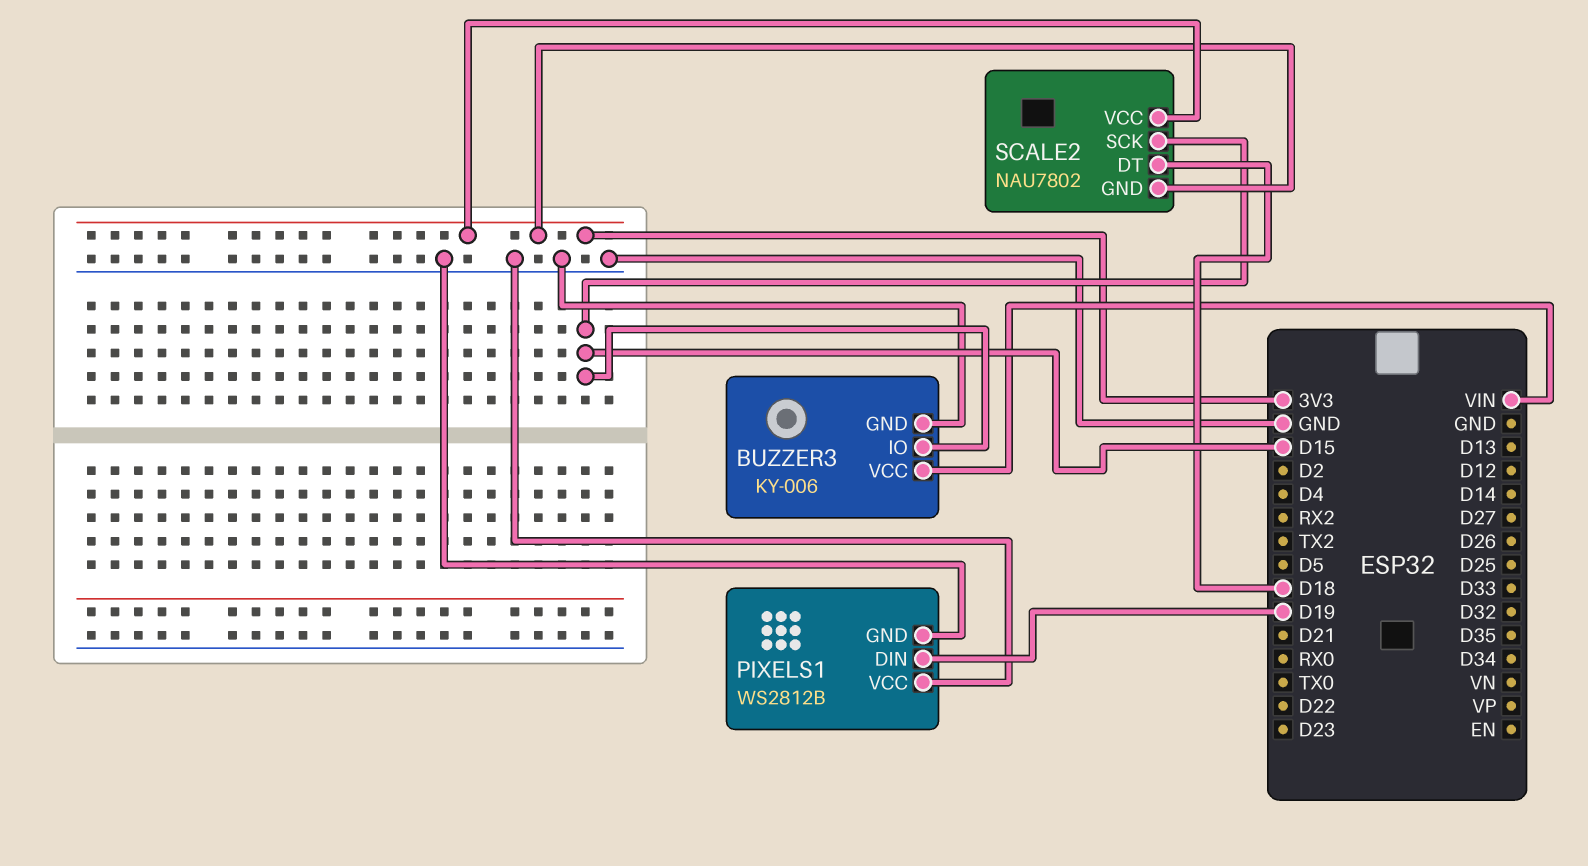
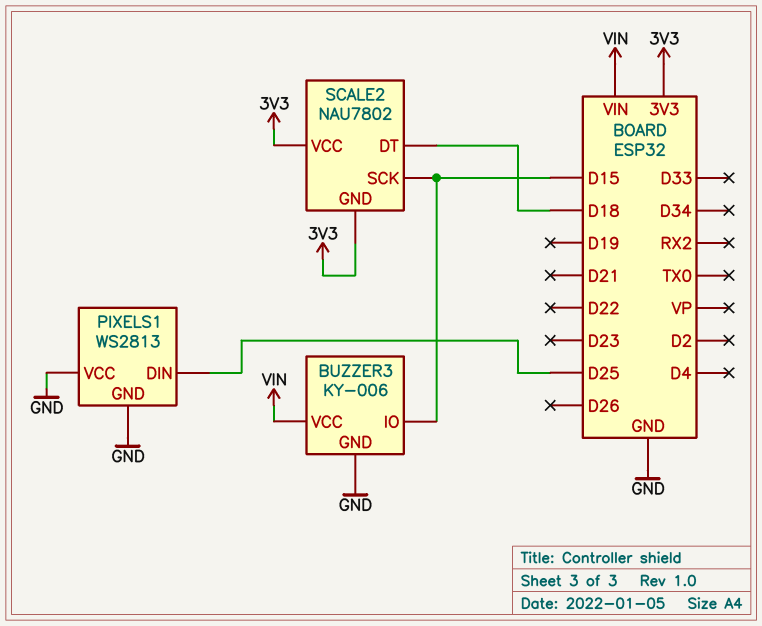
PIXELS1: WS2812B -> WS2813
PIXELS1 pin DIN: D19 -> D25

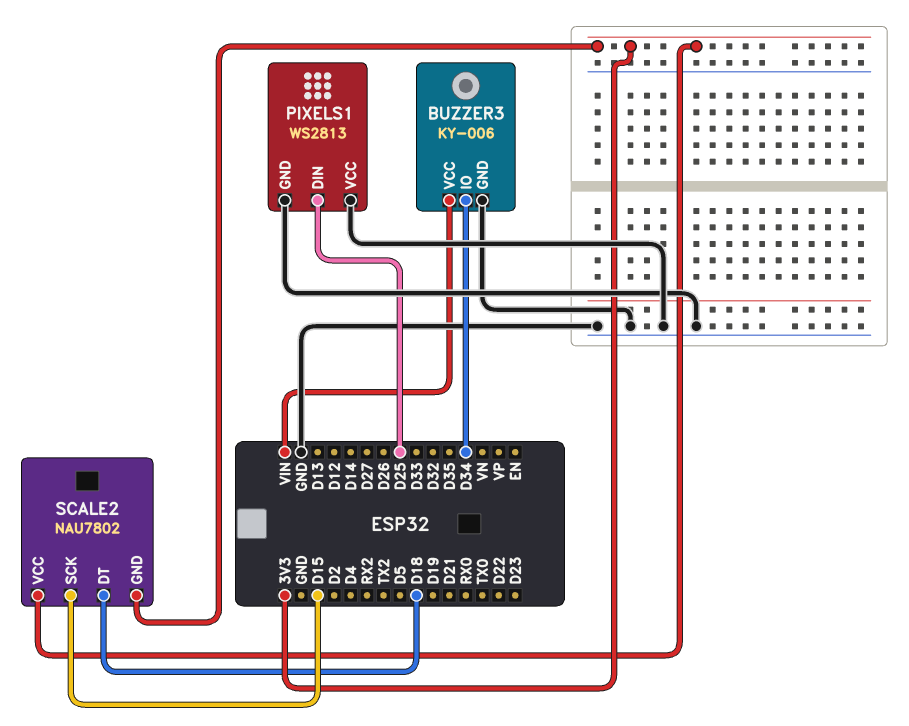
BUZZER3 pin IO: D15 -> D34

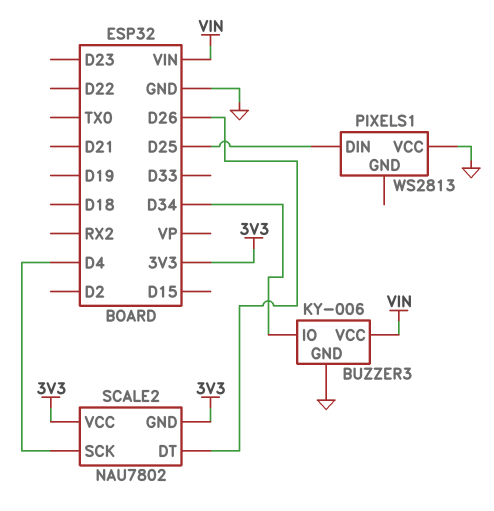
PIXELS1 pin GND: GND -> none
SCALE2 pin DT: D18 -> D26
SCALE2 pin SCK: D15 -> D4

